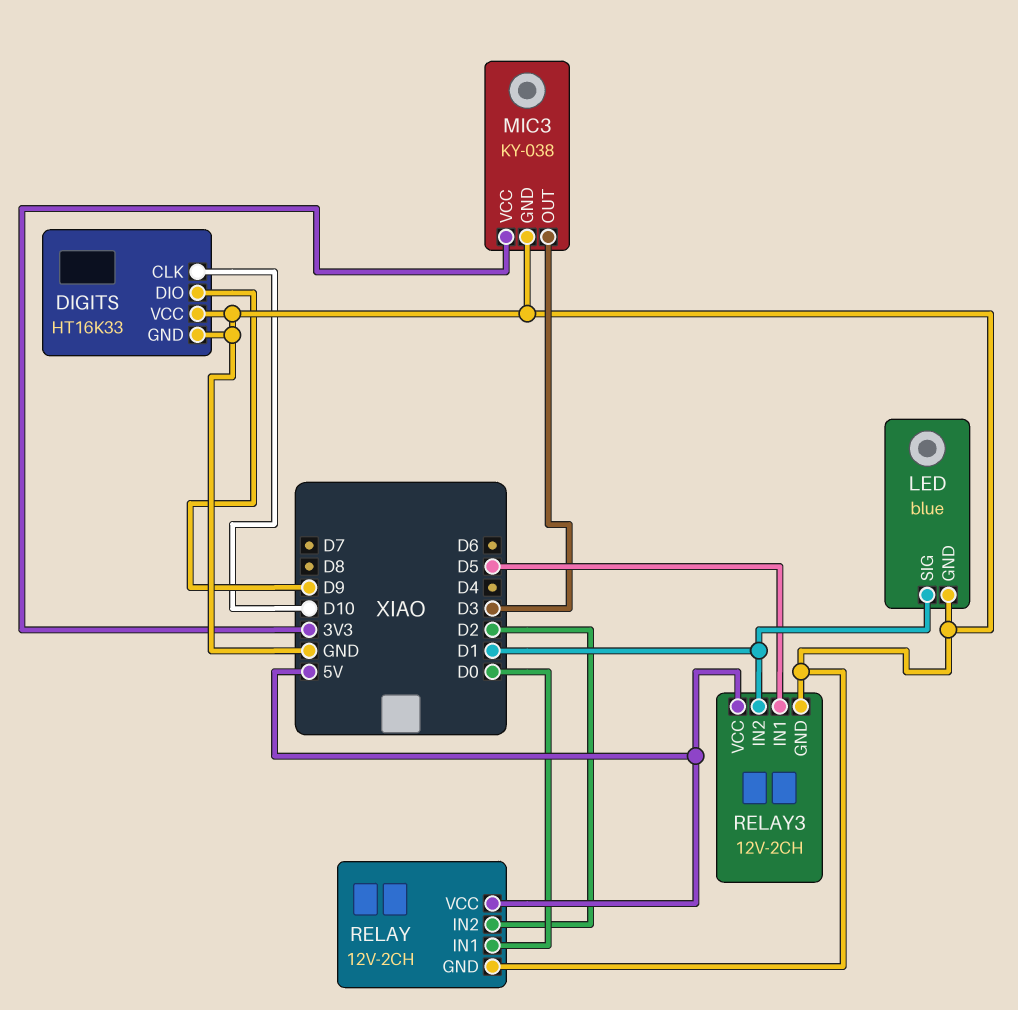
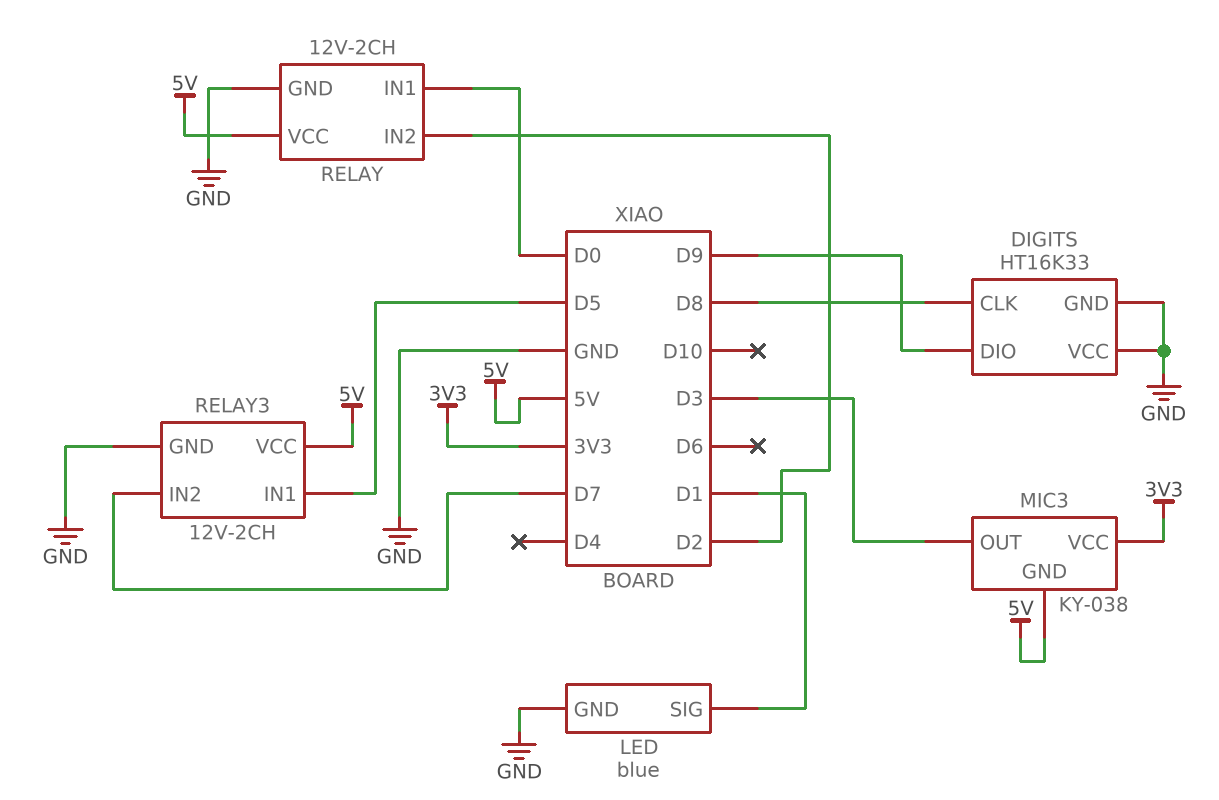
DIGITS pin CLK: D10 -> D8
MIC3 pin GND: GND -> 5V
RELAY3 pin IN2: D1 -> D7

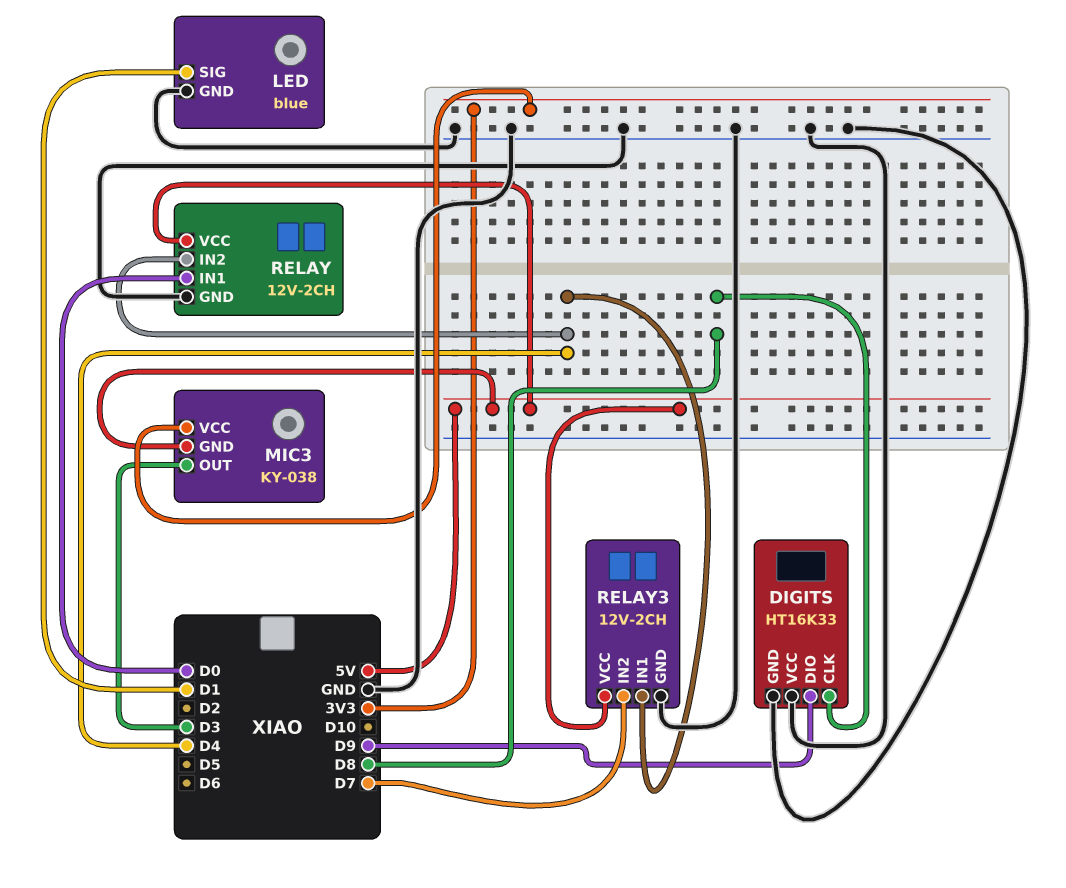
RELAY pin IN2: D2 -> D4
RELAY3 pin IN1: D5 -> D4

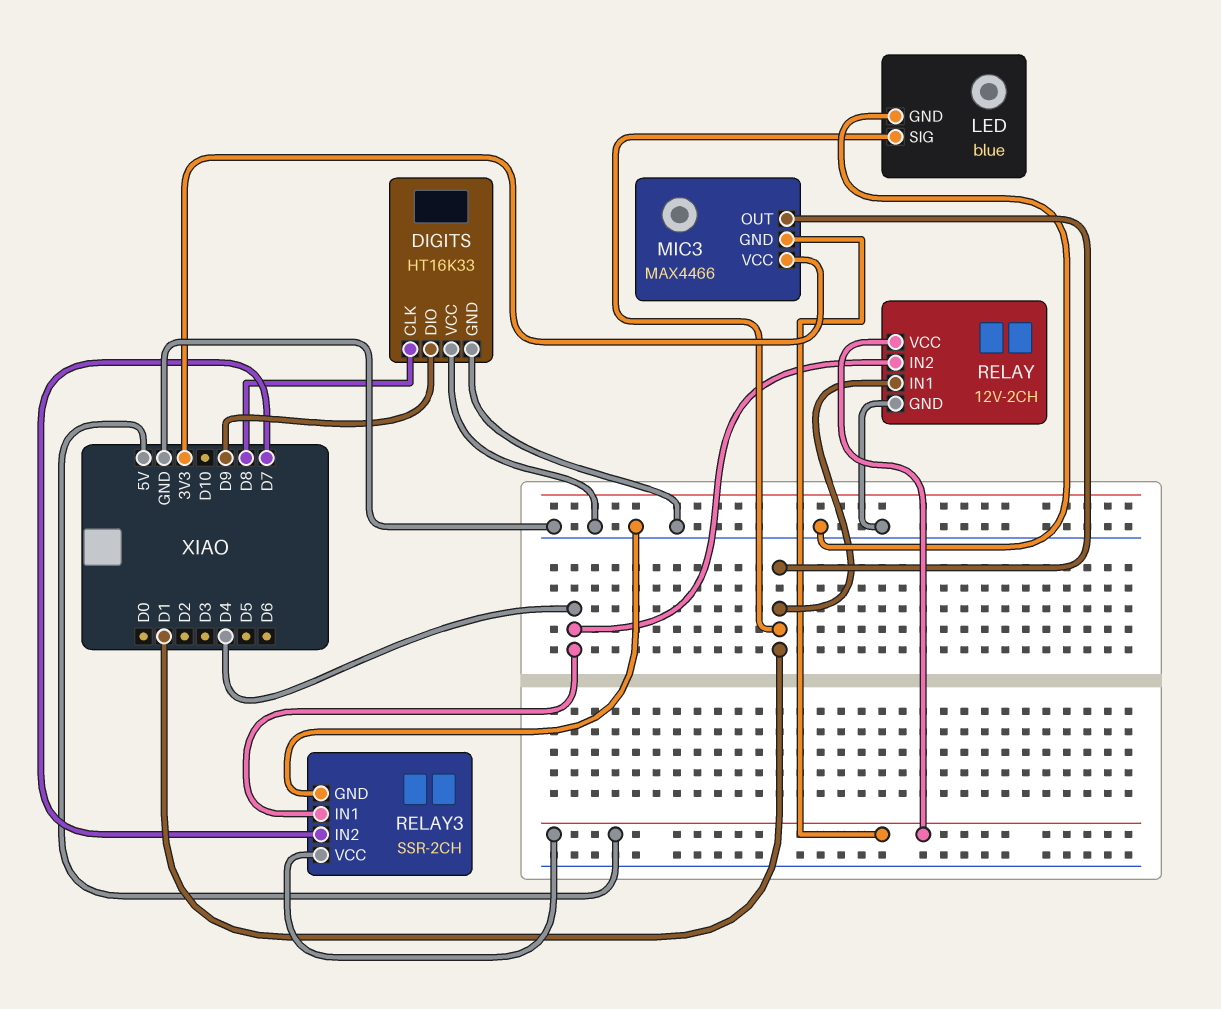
MIC3: KY-038 -> MAX4466
MIC3 pin OUT: D3 -> D1
RELAY pin IN1: D0 -> D1
RELAY3: 12V-2CH -> SSR-2CH

